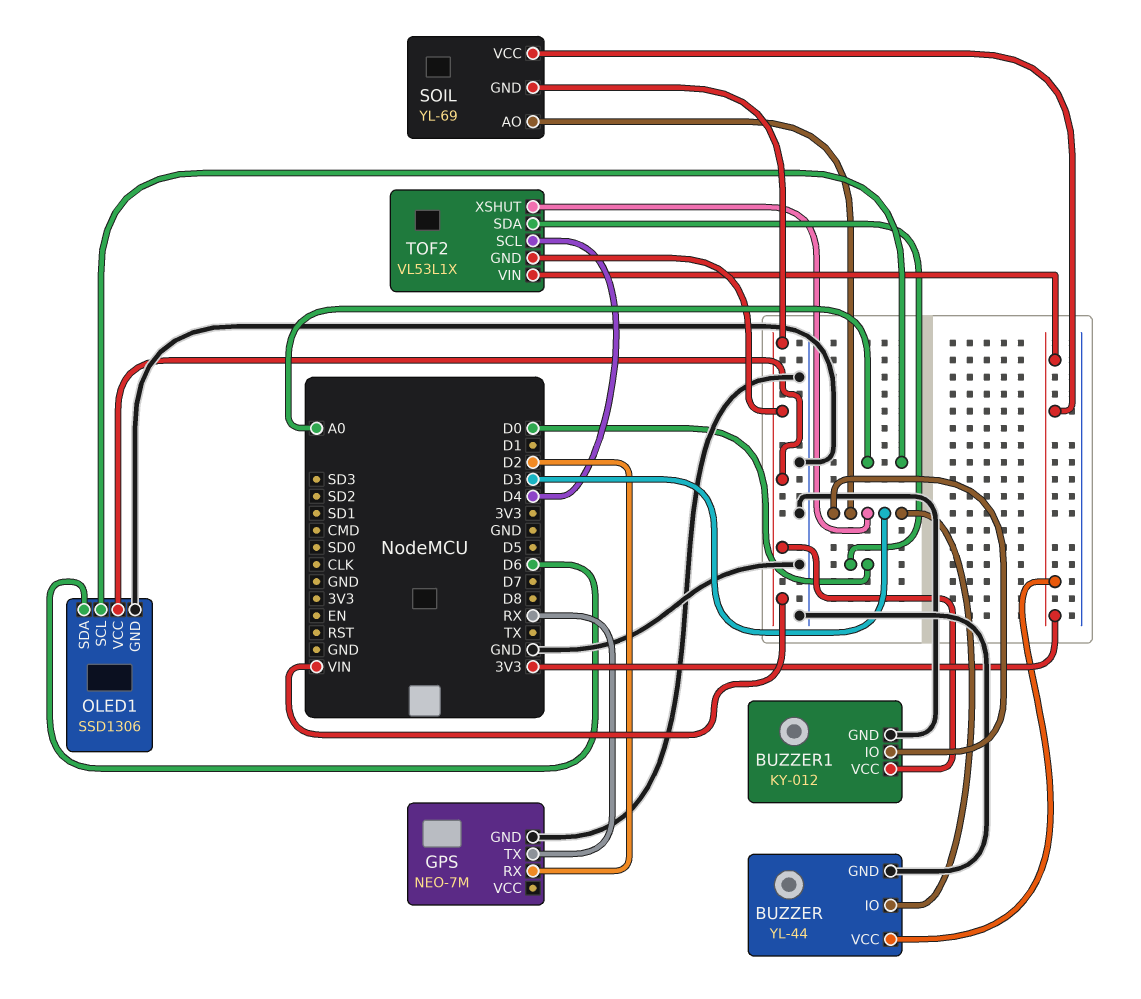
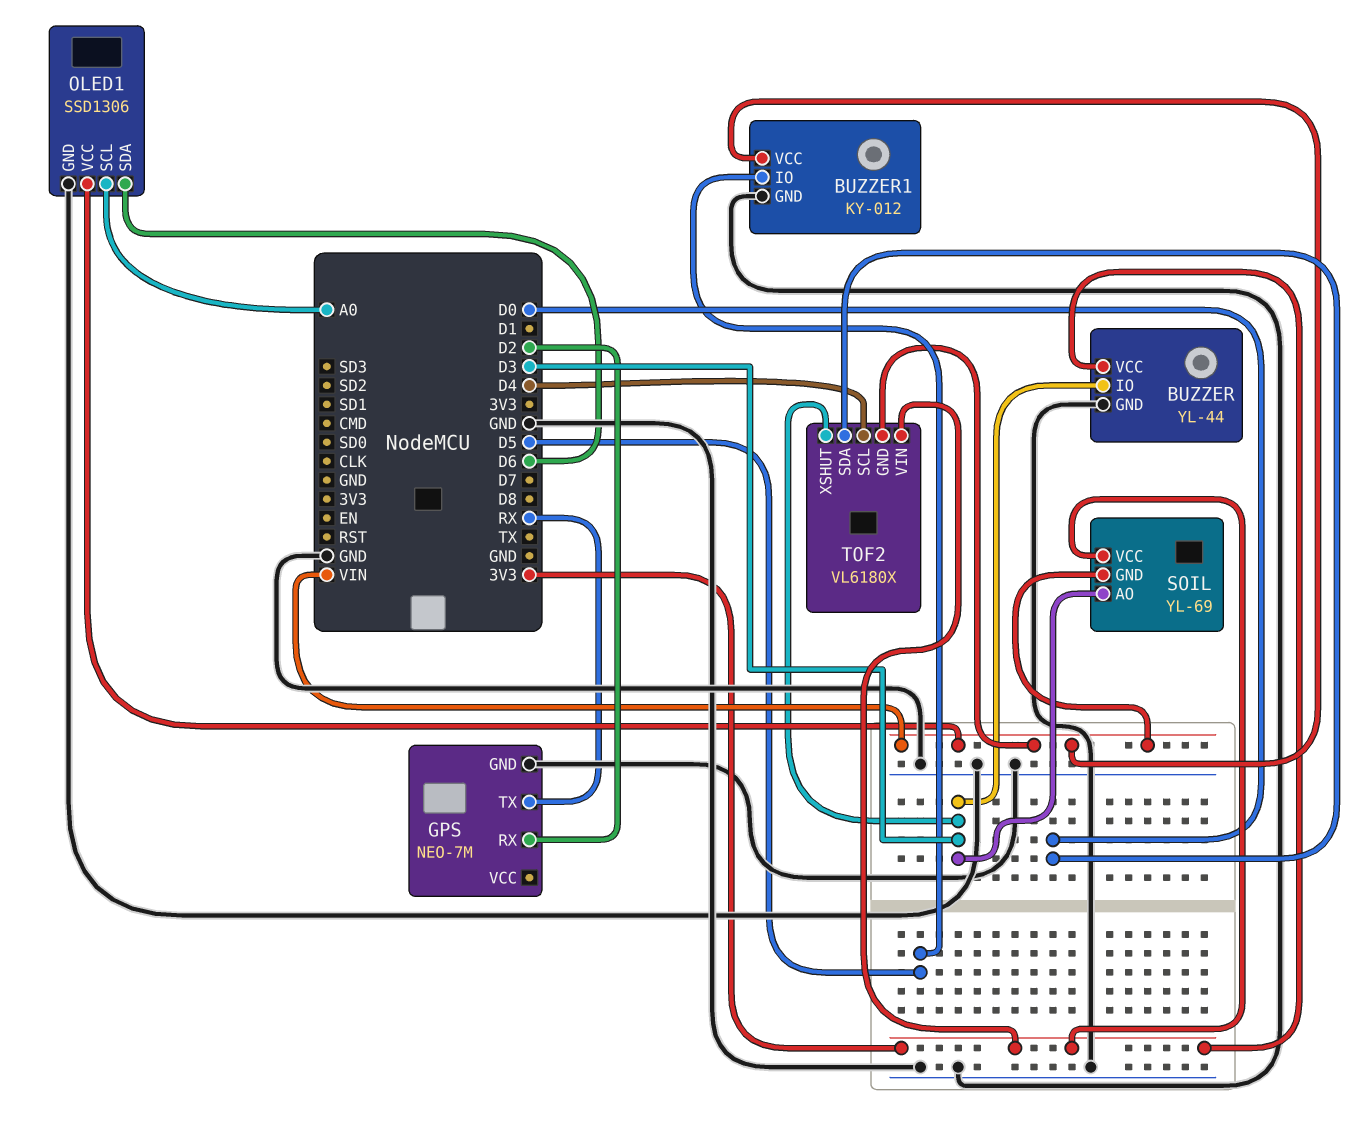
BUZZER1 pin IO: D3 -> D5
TOF2: VL53L1X -> VL6180X

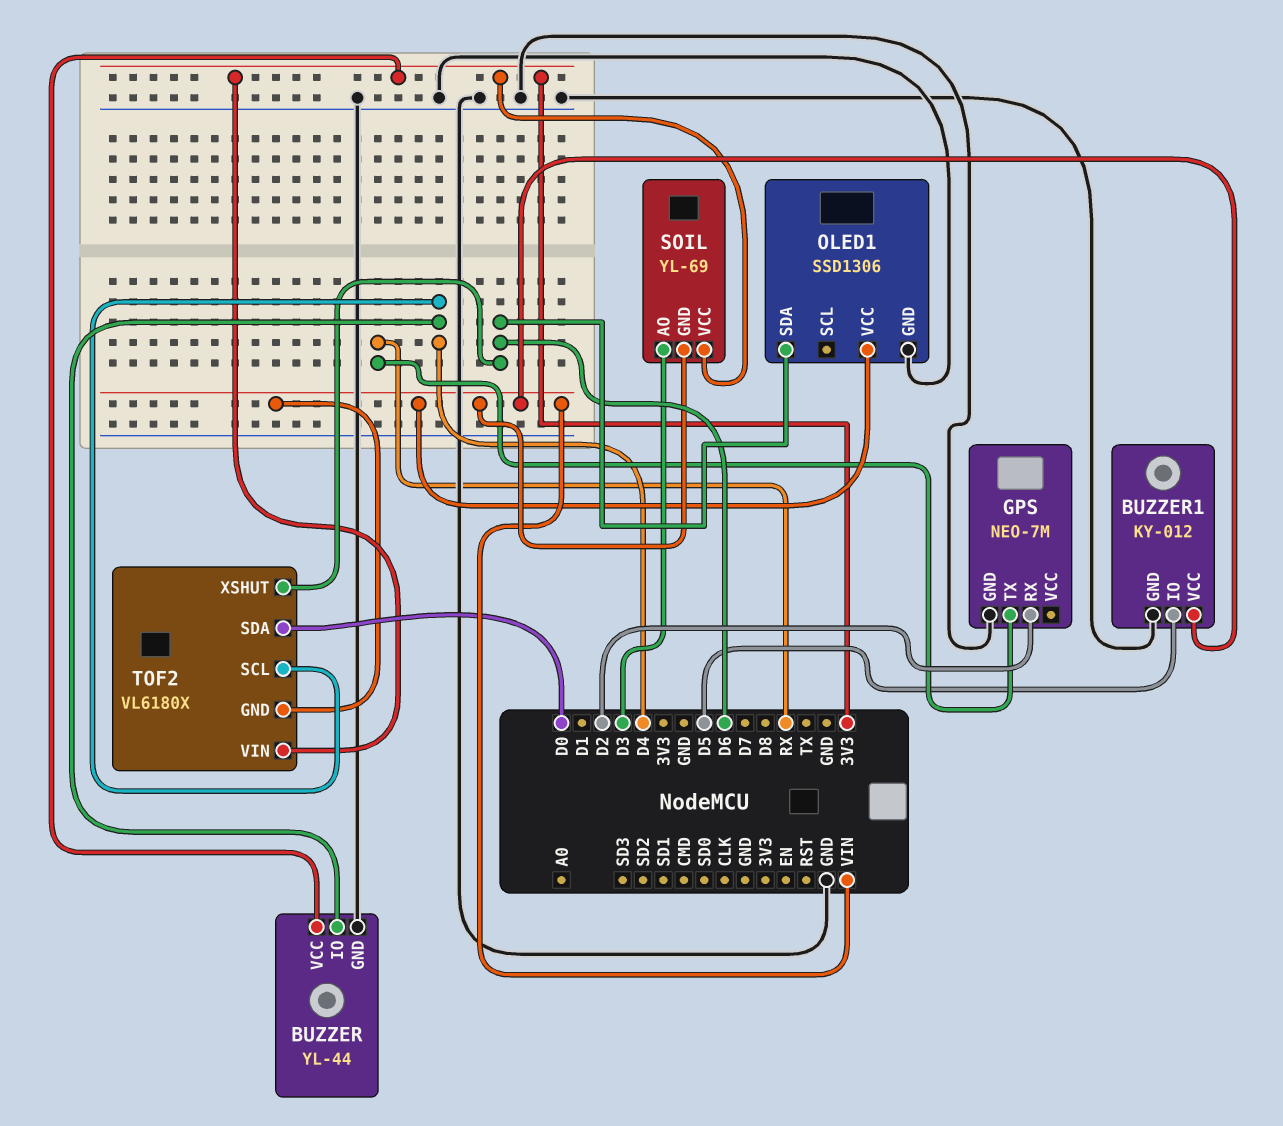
BUZZER pin IO: D3 -> D4
OLED1 pin SCL: A0 -> none
TOF2 pin XSHUT: D3 -> D6

